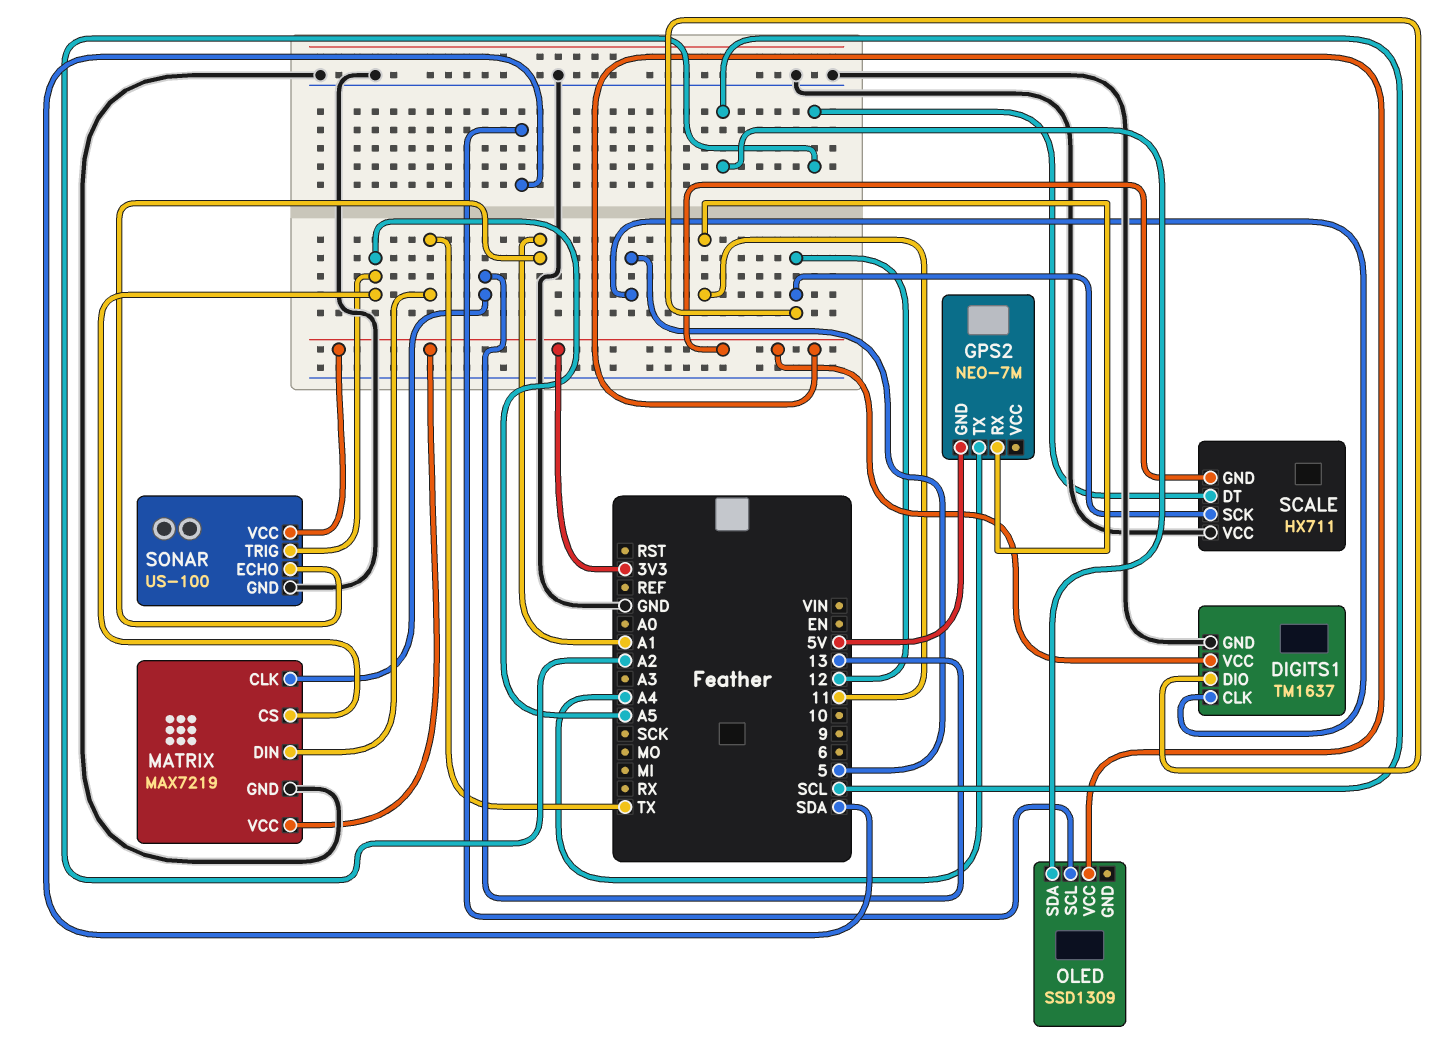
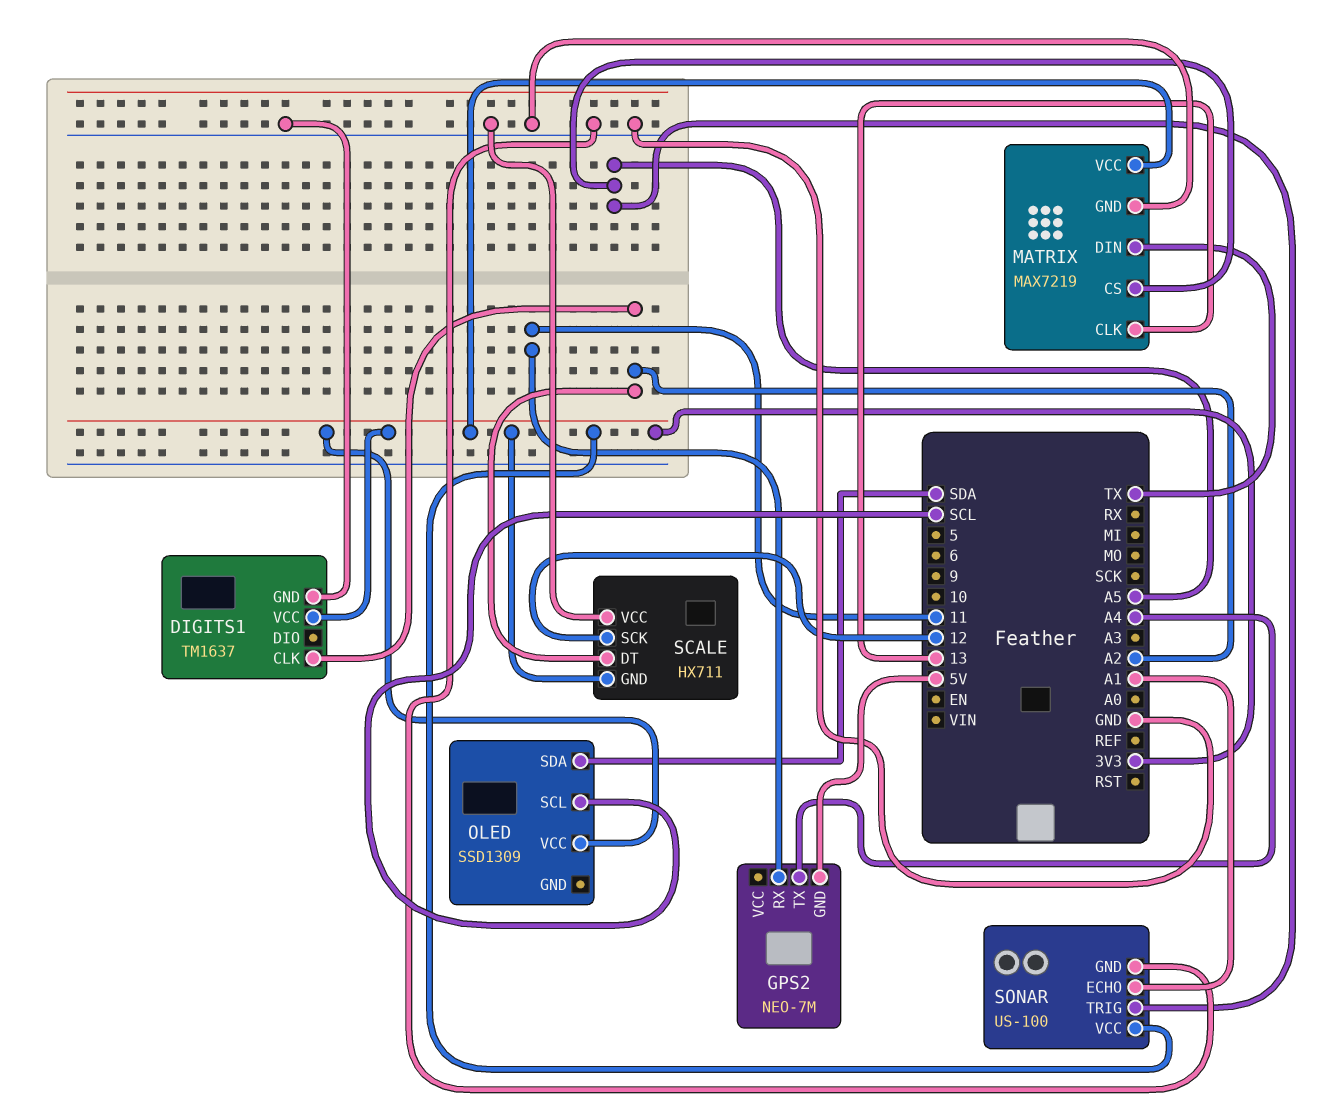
DIGITS1 pin CLK: 5 -> A2
DIGITS1 pin DIO: 12 -> none
OLED pin SCL: SDA -> SCL
OLED pin SDA: SCL -> SDA

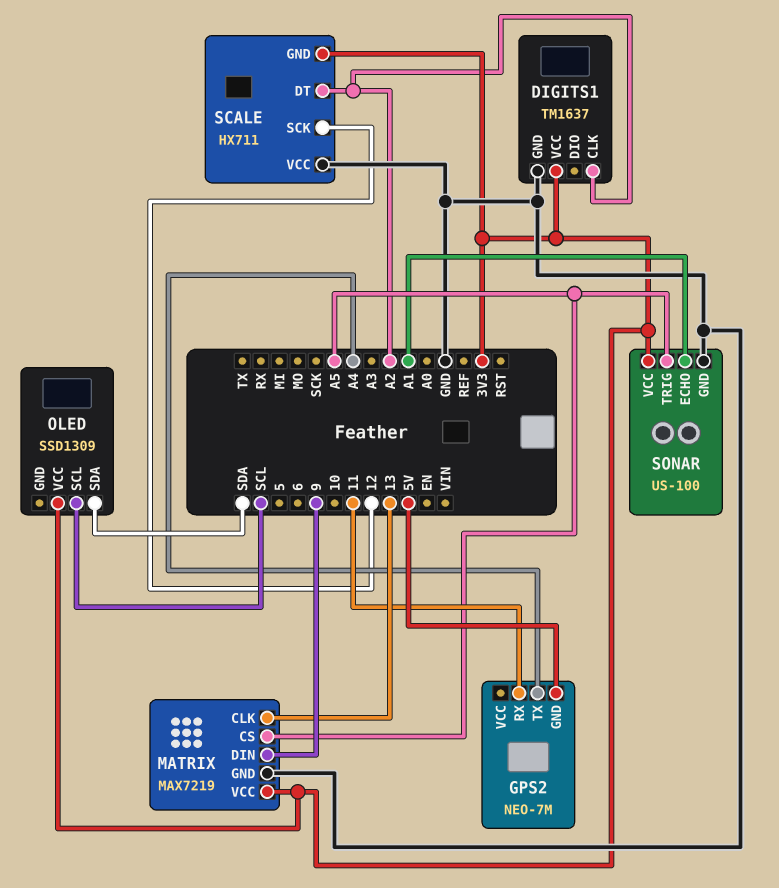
MATRIX pin DIN: TX -> 9

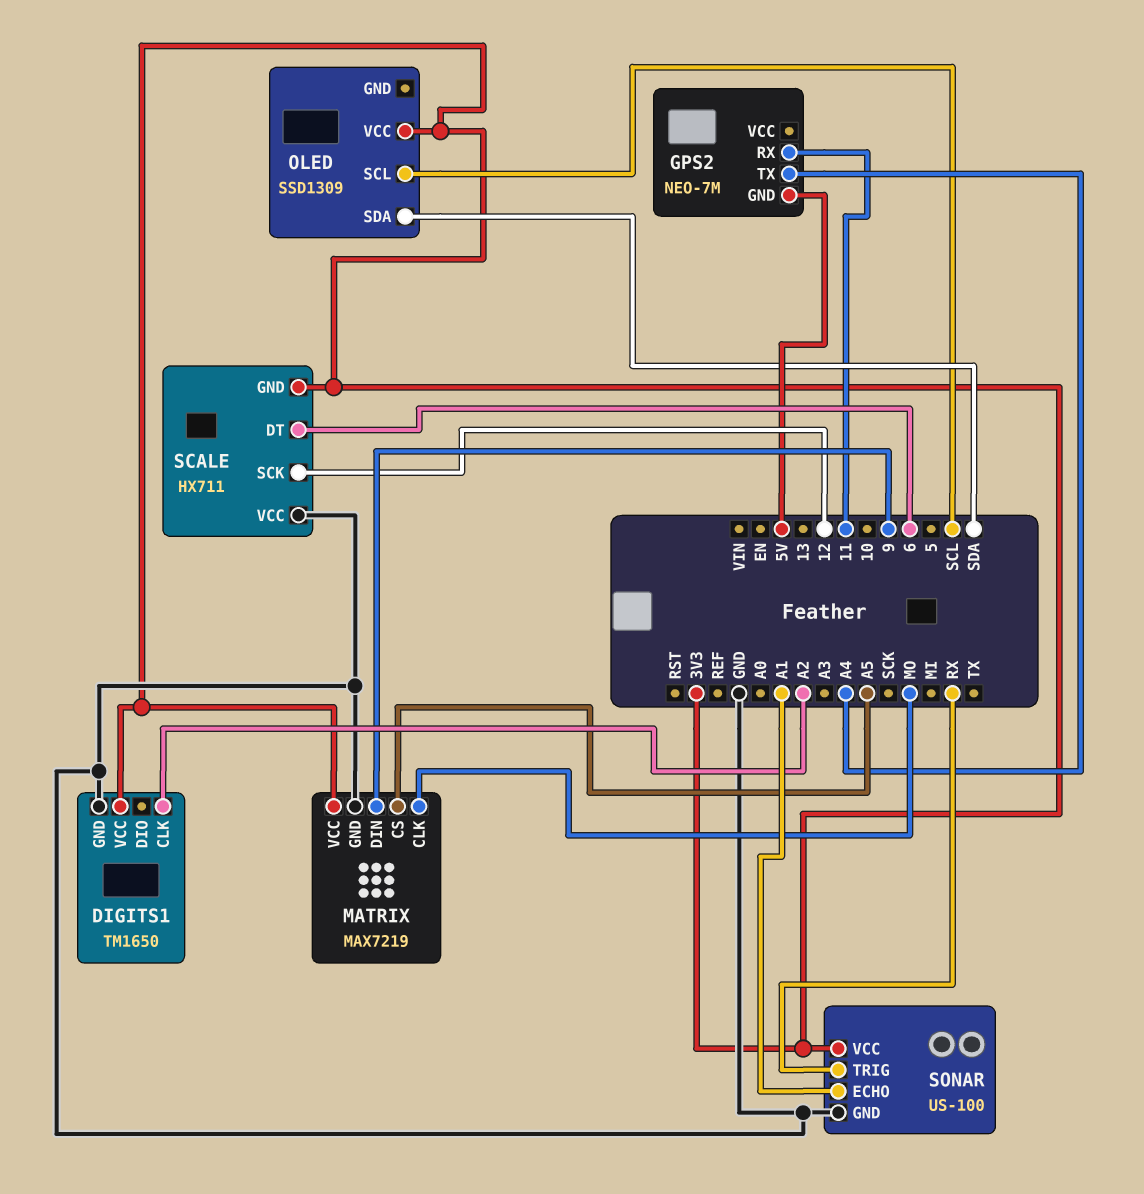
DIGITS1: TM1637 -> TM1650
MATRIX pin CLK: 13 -> MO
SCALE pin DT: A2 -> 6
SONAR pin TRIG: A5 -> RX

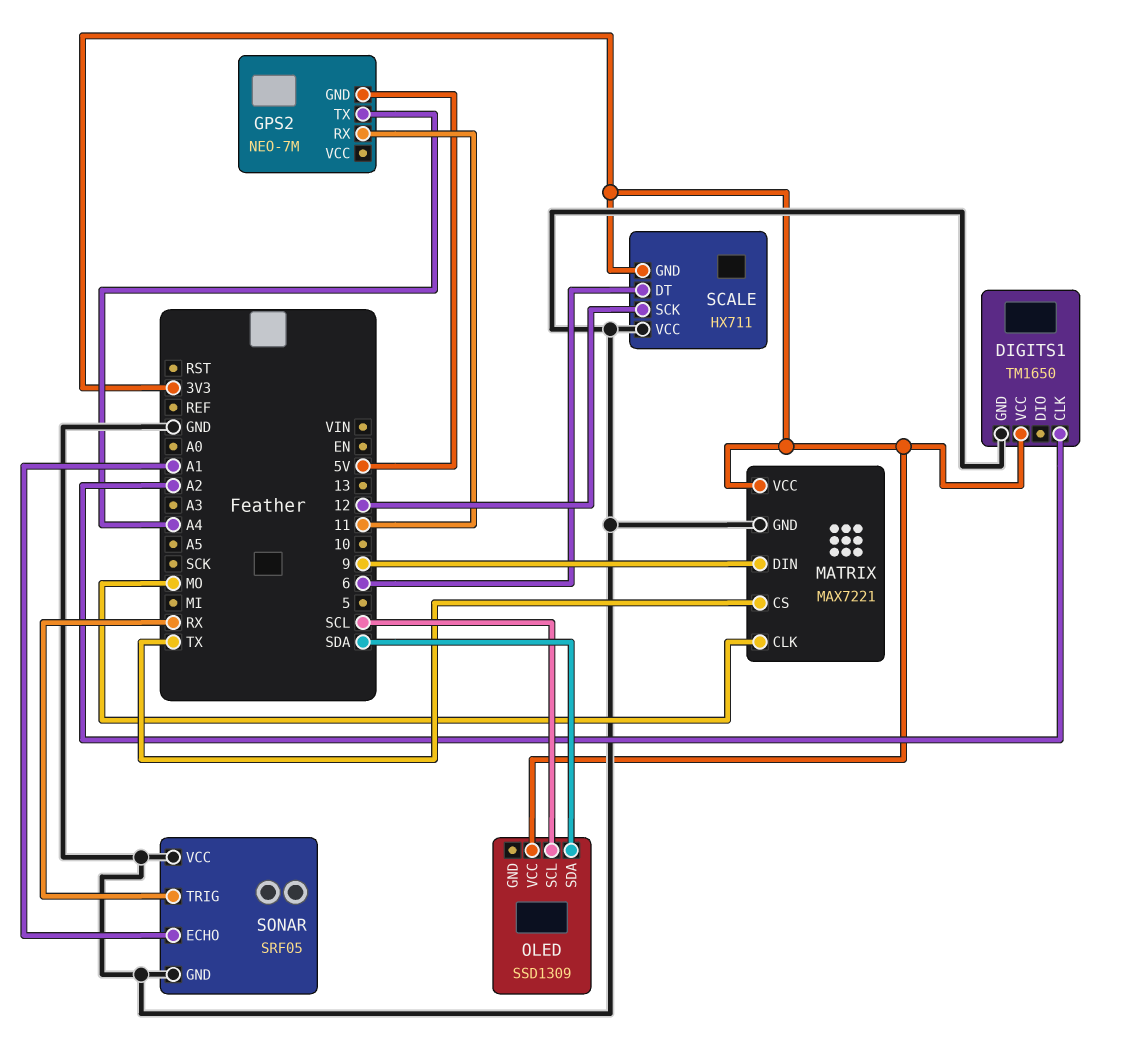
MATRIX: MAX7219 -> MAX7221
MATRIX pin CS: A5 -> TX
SONAR: US-100 -> SRF05
SONAR pin VCC: 3V3 -> GND

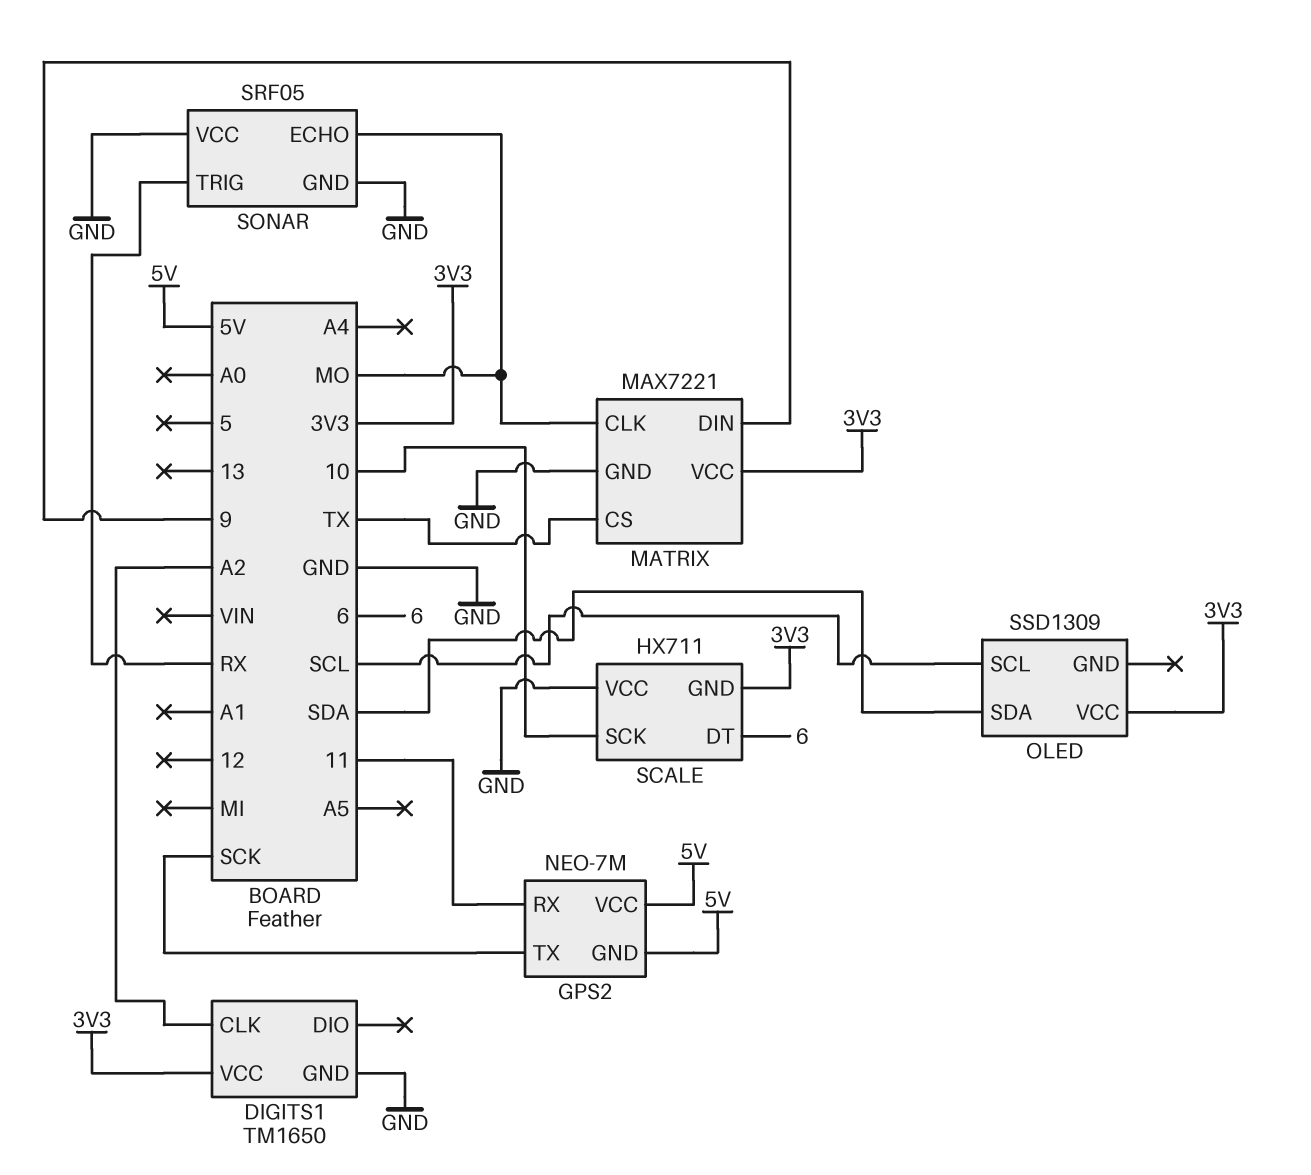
GPS2 pin TX: A4 -> SCK
GPS2 pin VCC: none -> 5V
SCALE pin SCK: 12 -> 10
SONAR pin ECHO: A1 -> MO

